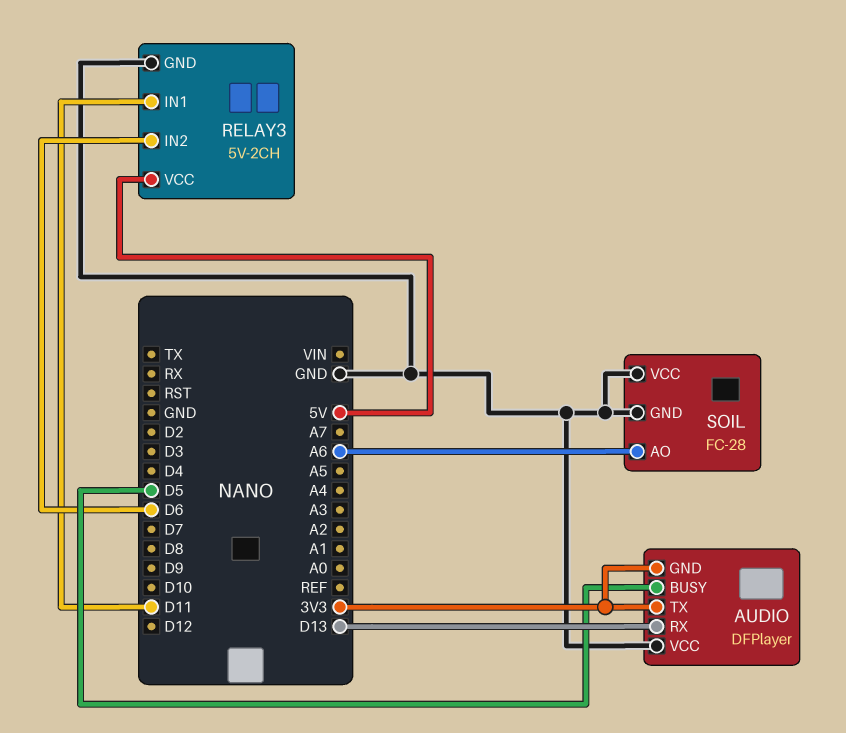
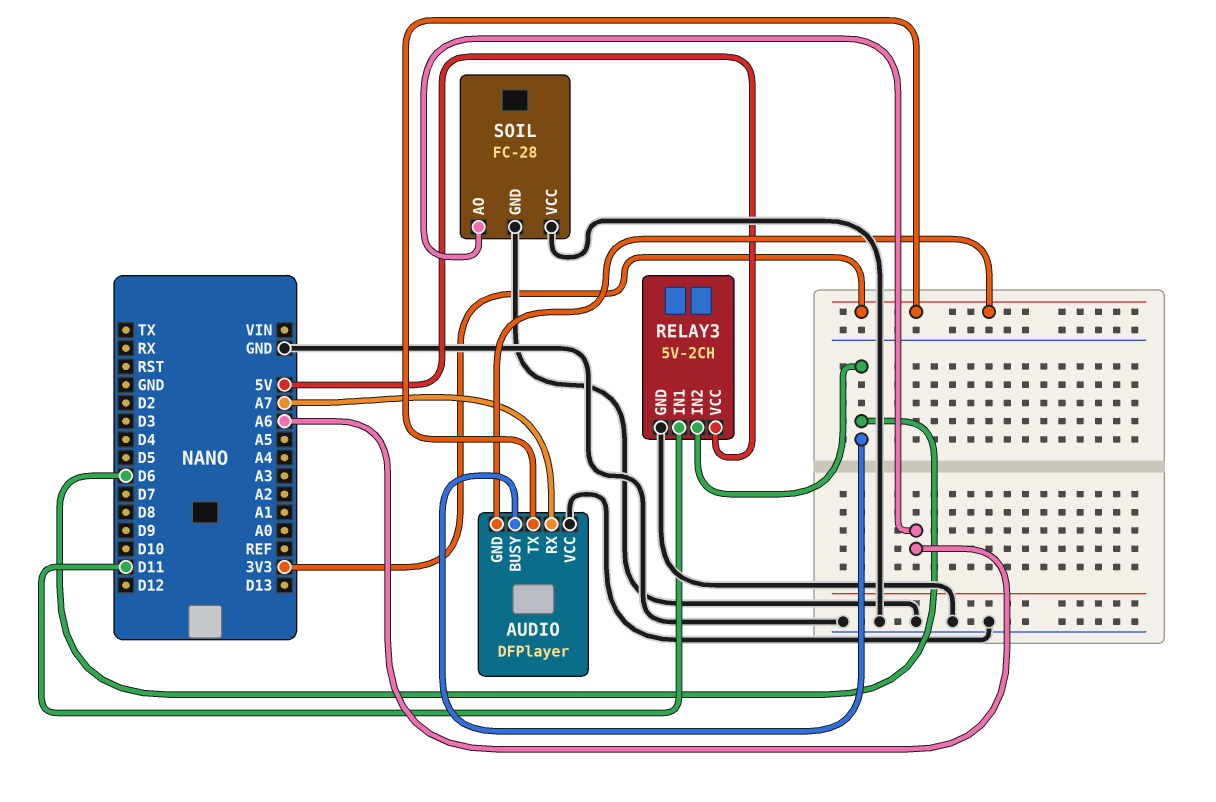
AUDIO pin BUSY: D5 -> D6
AUDIO pin RX: D13 -> A7

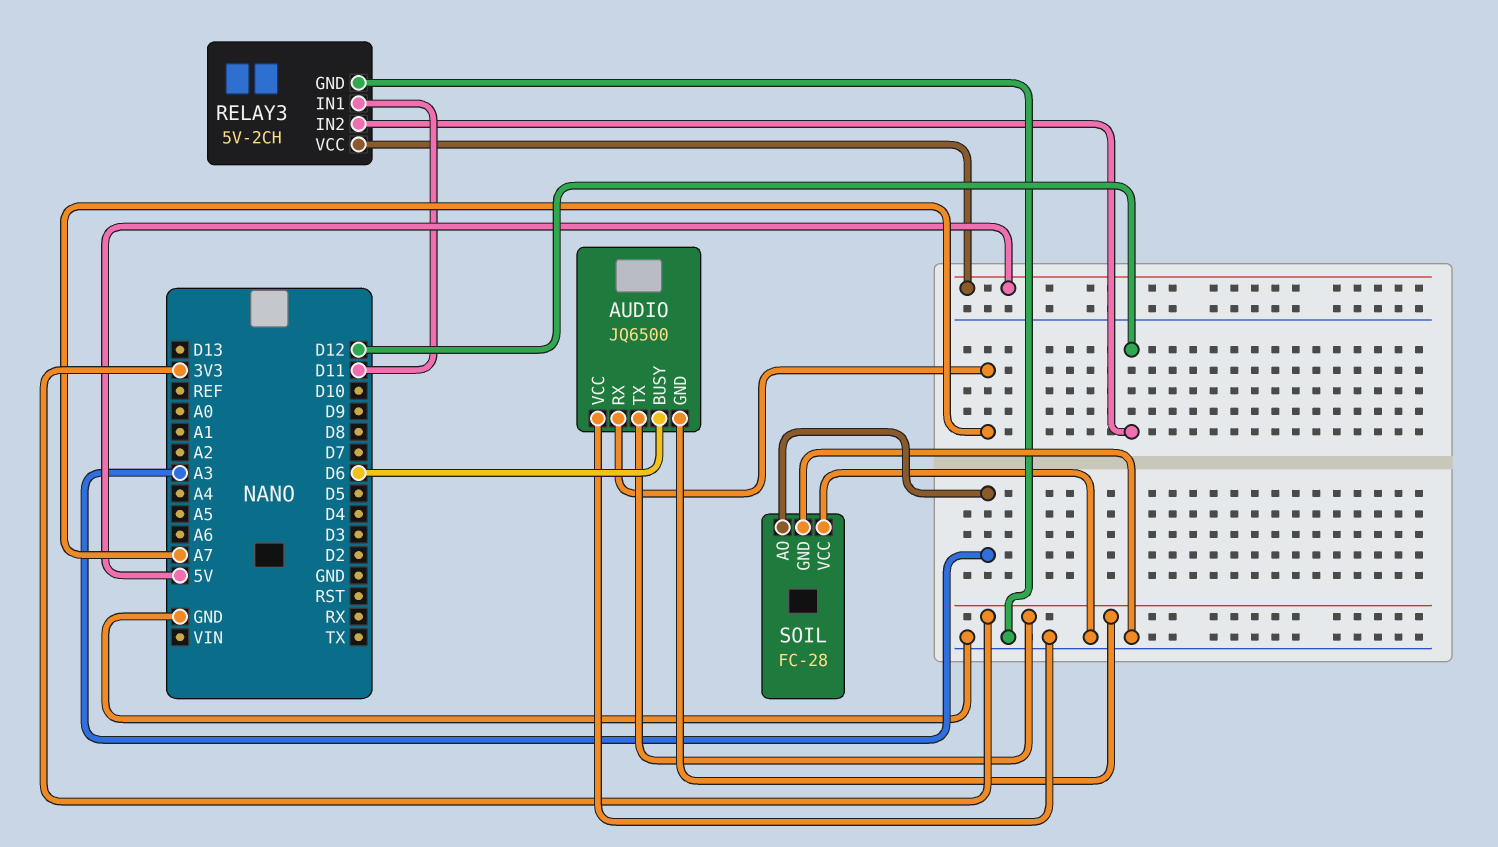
AUDIO: DFPlayer -> JQ6500
RELAY3 pin IN2: D6 -> D12
SOIL pin AO: A6 -> A3

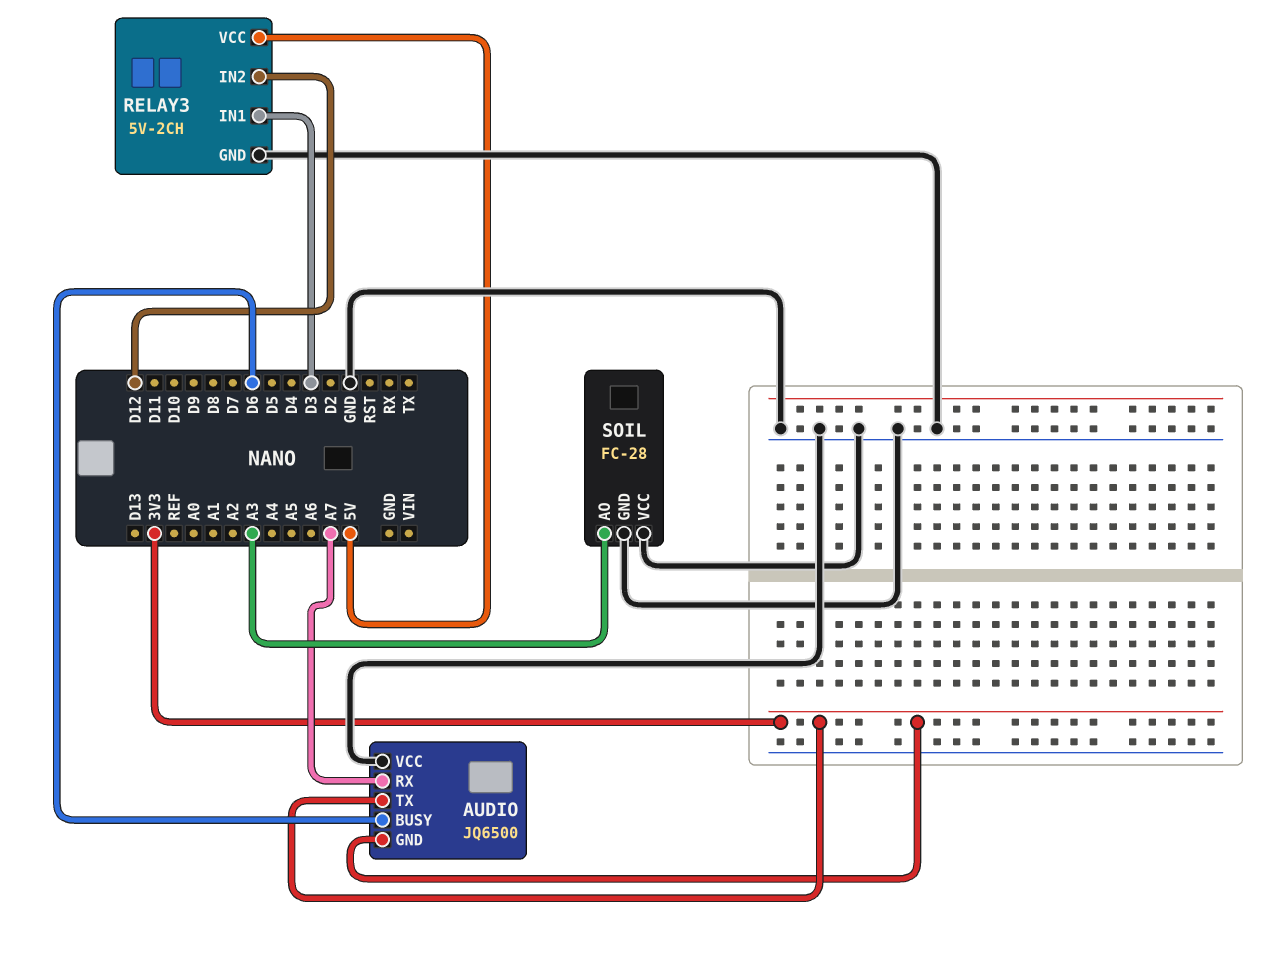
RELAY3 pin IN1: D11 -> D3

